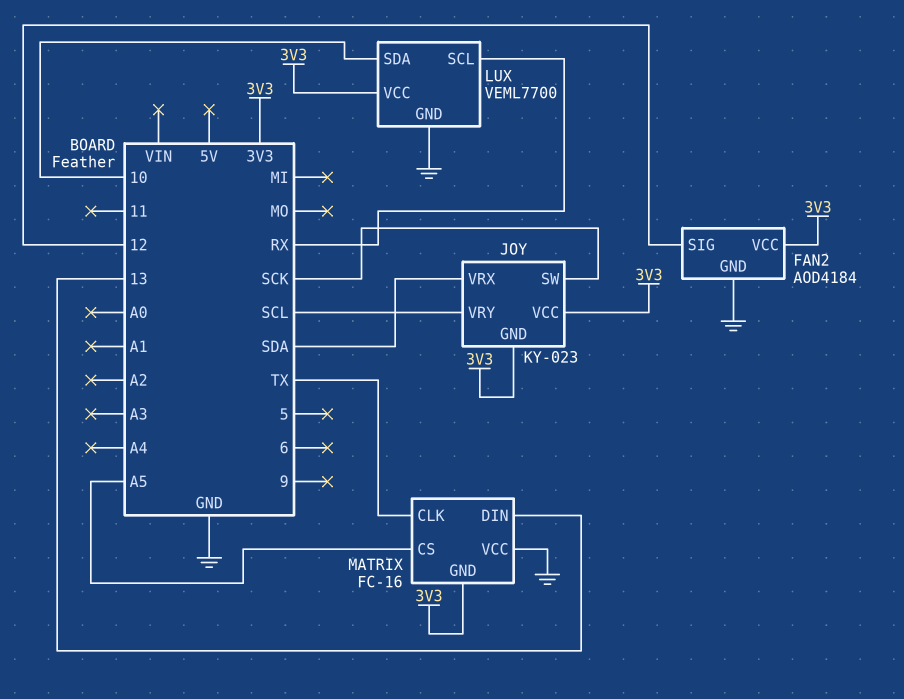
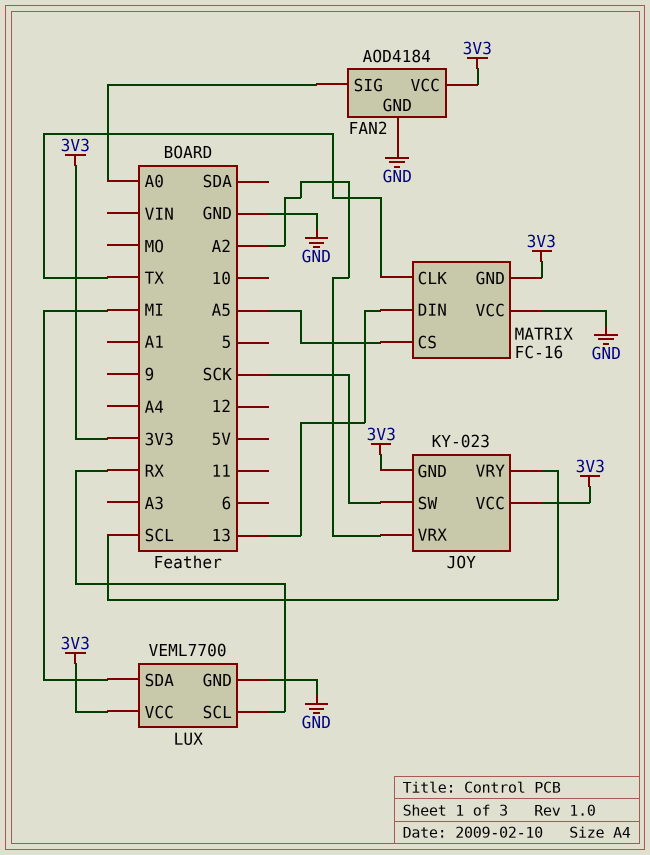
FAN2 pin SIG: 12 -> A0
JOY pin VRX: SDA -> A2
LUX pin SDA: 10 -> MI

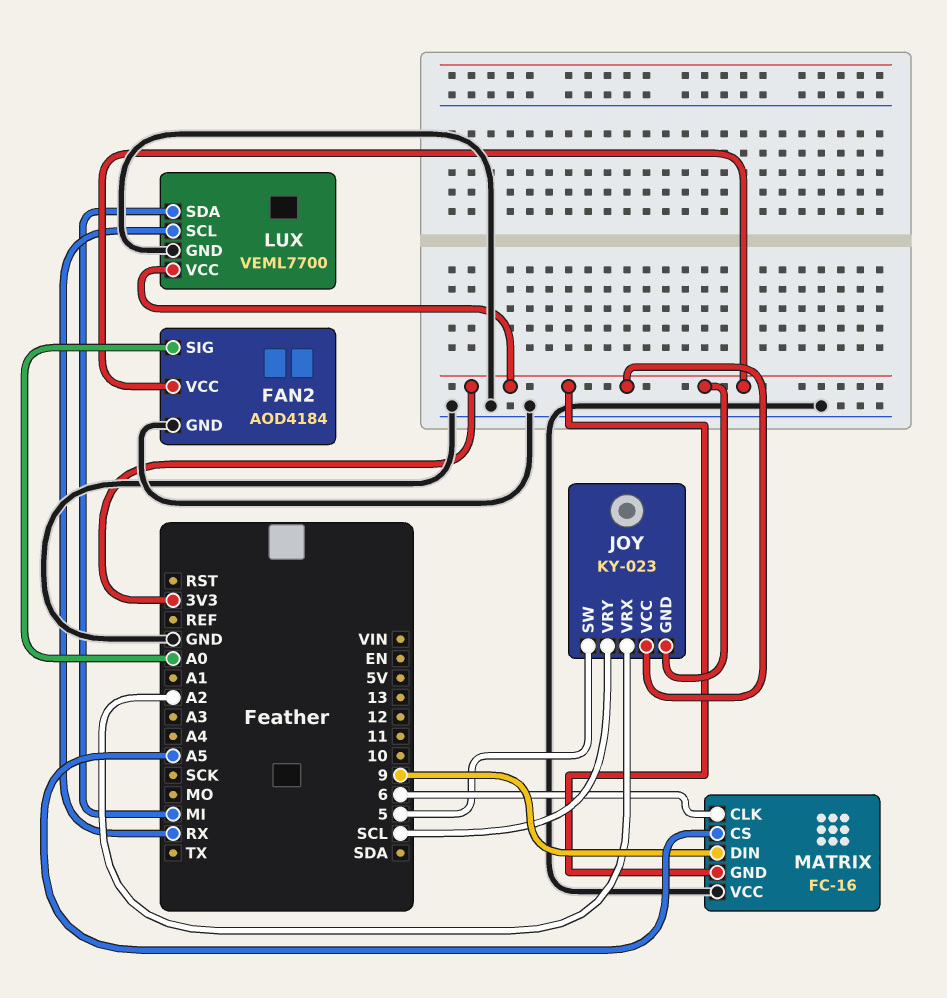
JOY pin SW: SCK -> 5
MATRIX pin CLK: TX -> 6
MATRIX pin DIN: 13 -> 9

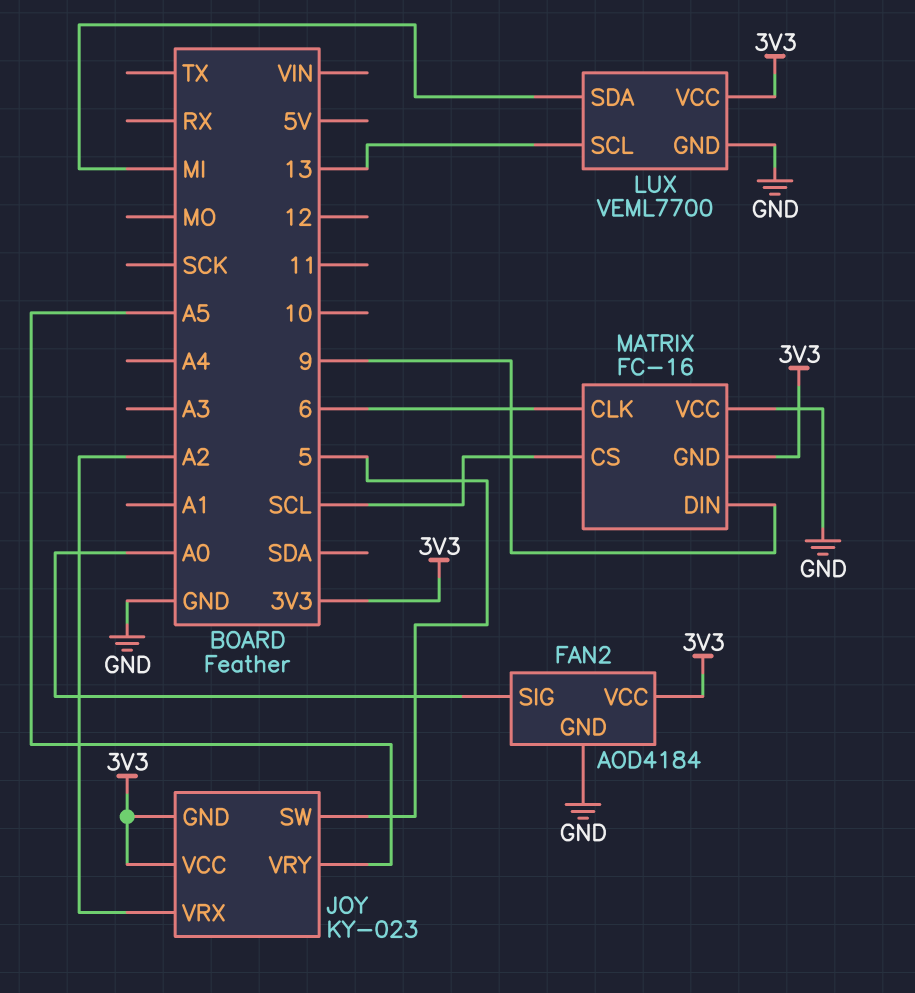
JOY pin VRY: SCL -> A5
LUX pin SCL: RX -> 13
MATRIX pin CS: A5 -> SCL

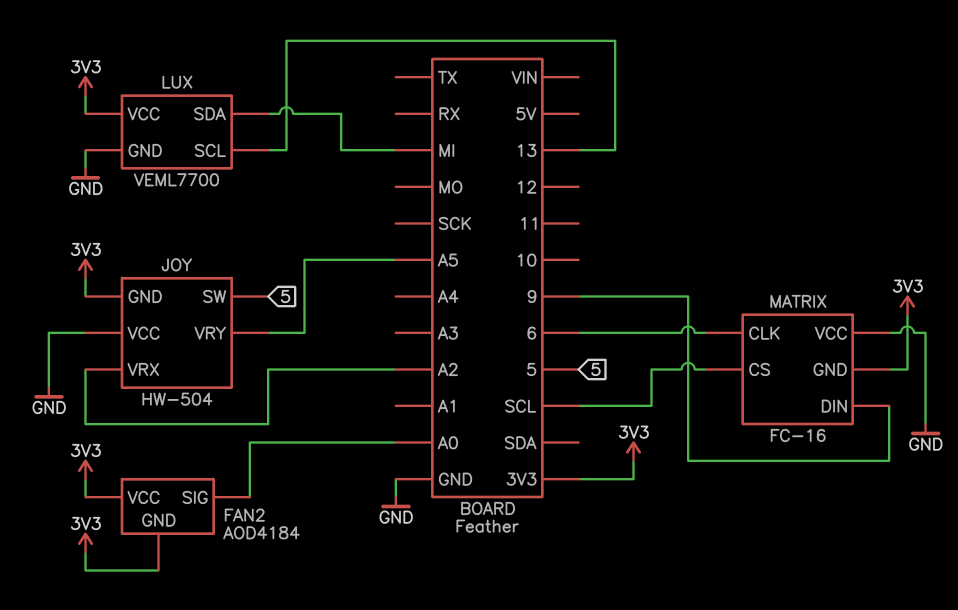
FAN2 pin GND: GND -> 3V3
JOY: KY-023 -> HW-504
JOY pin VCC: 3V3 -> GND

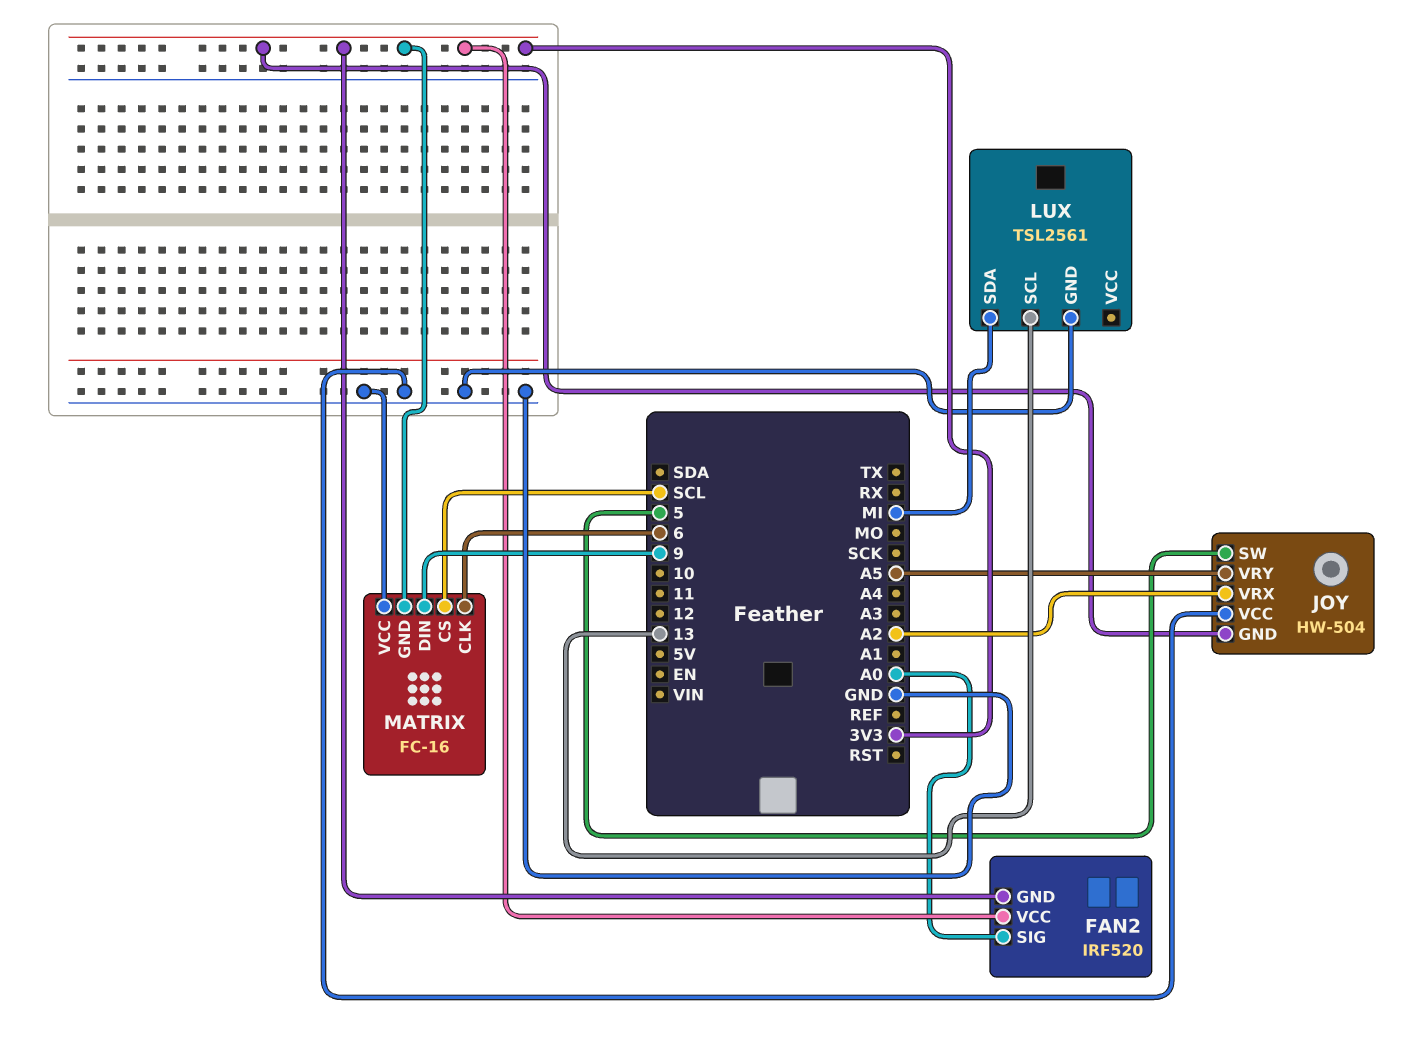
FAN2: AOD4184 -> IRF520
LUX: VEML7700 -> TSL2561
LUX pin VCC: 3V3 -> none

